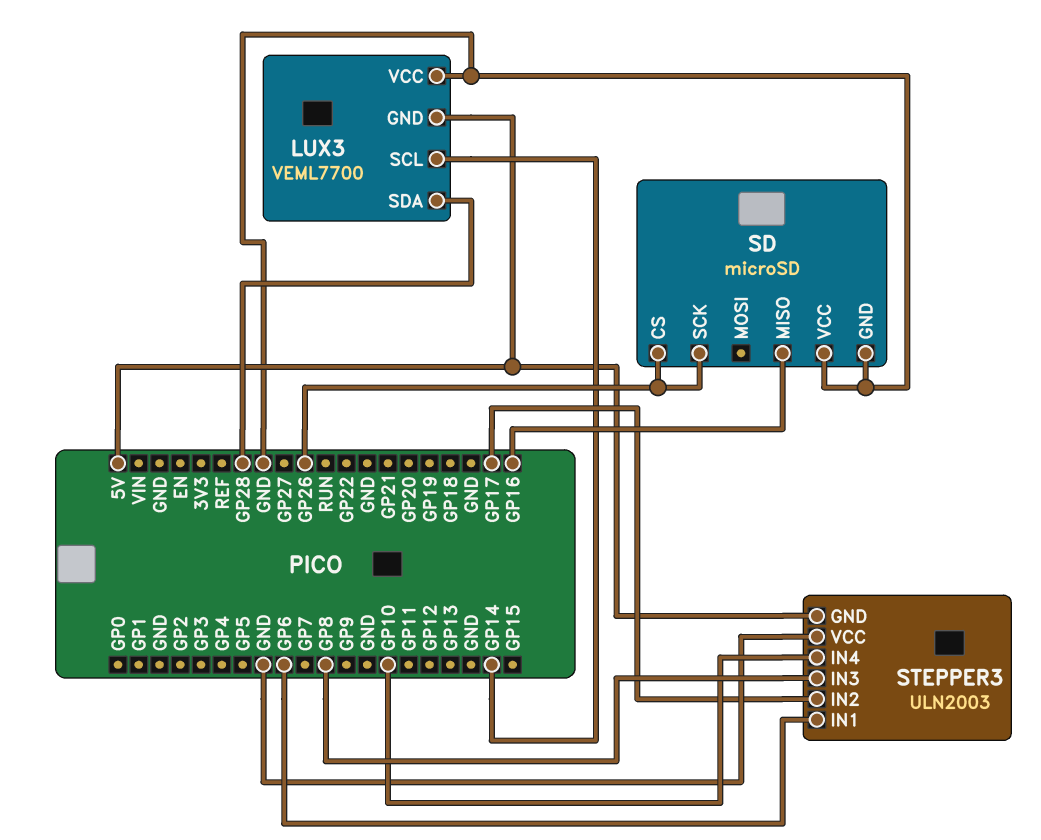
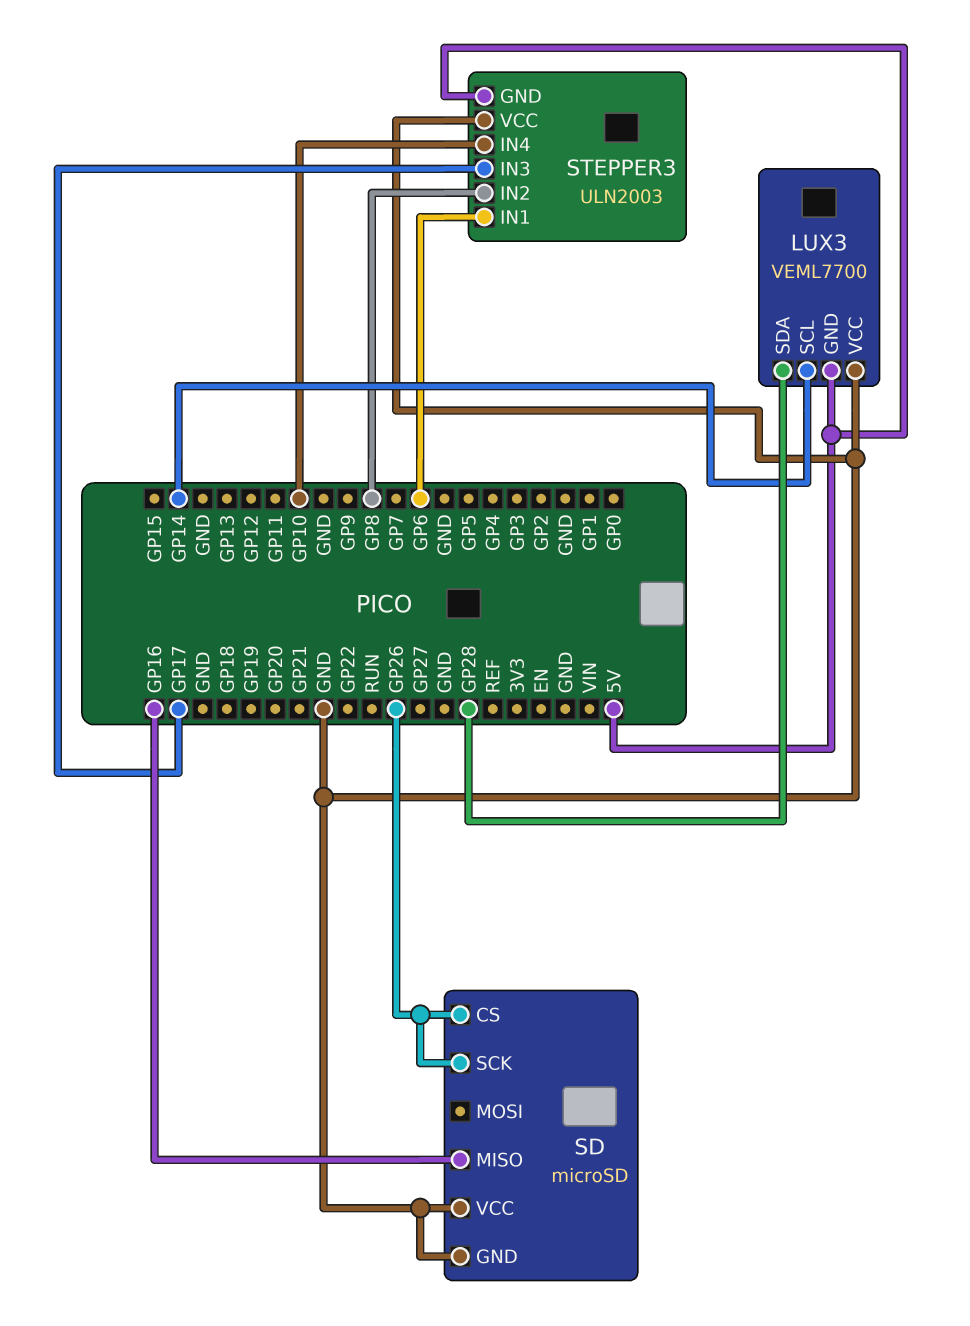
STEPPER3 pin IN2: GP17 -> GP8
STEPPER3 pin IN3: GP8 -> GP17

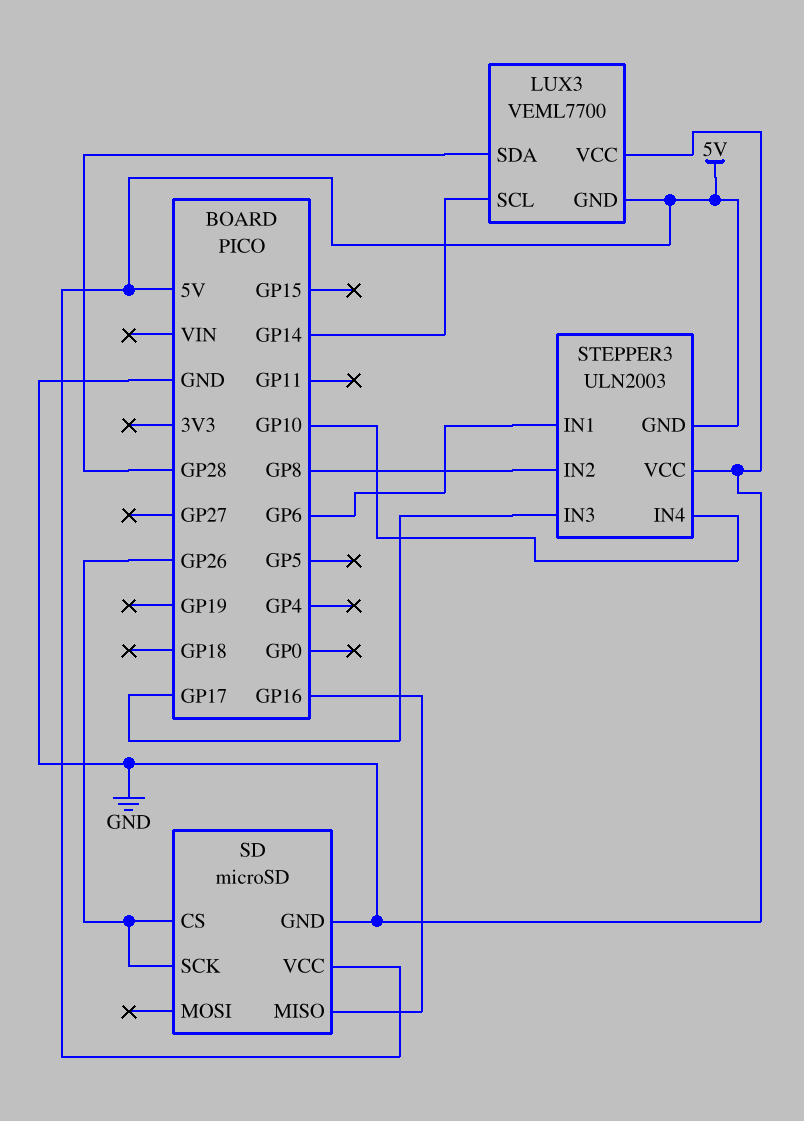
SD pin VCC: GND -> 5V

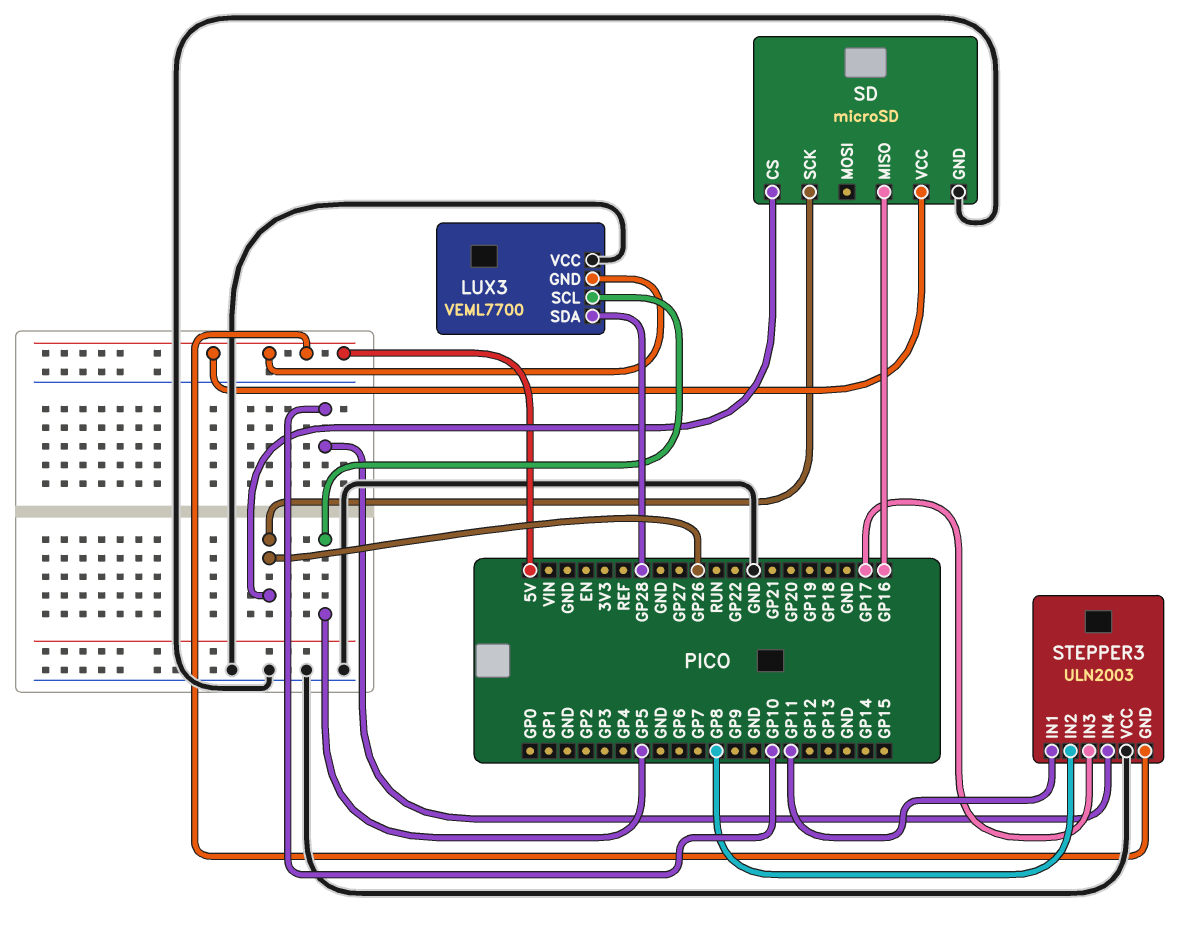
LUX3 pin SCL: GP14 -> GP5
STEPPER3 pin IN1: GP6 -> GP11

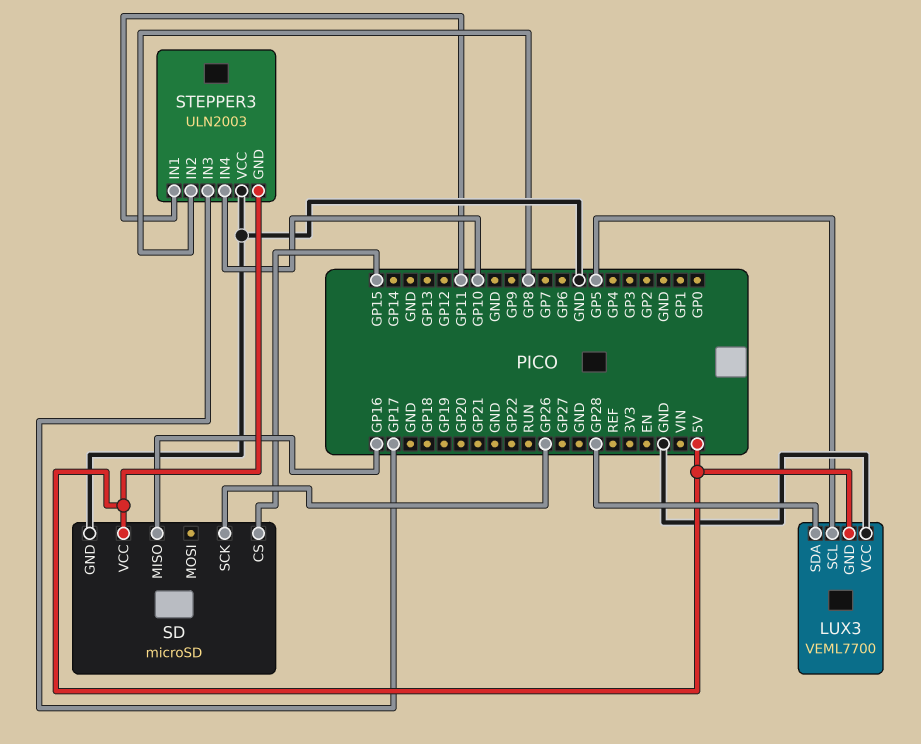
SD pin CS: GP26 -> GP15

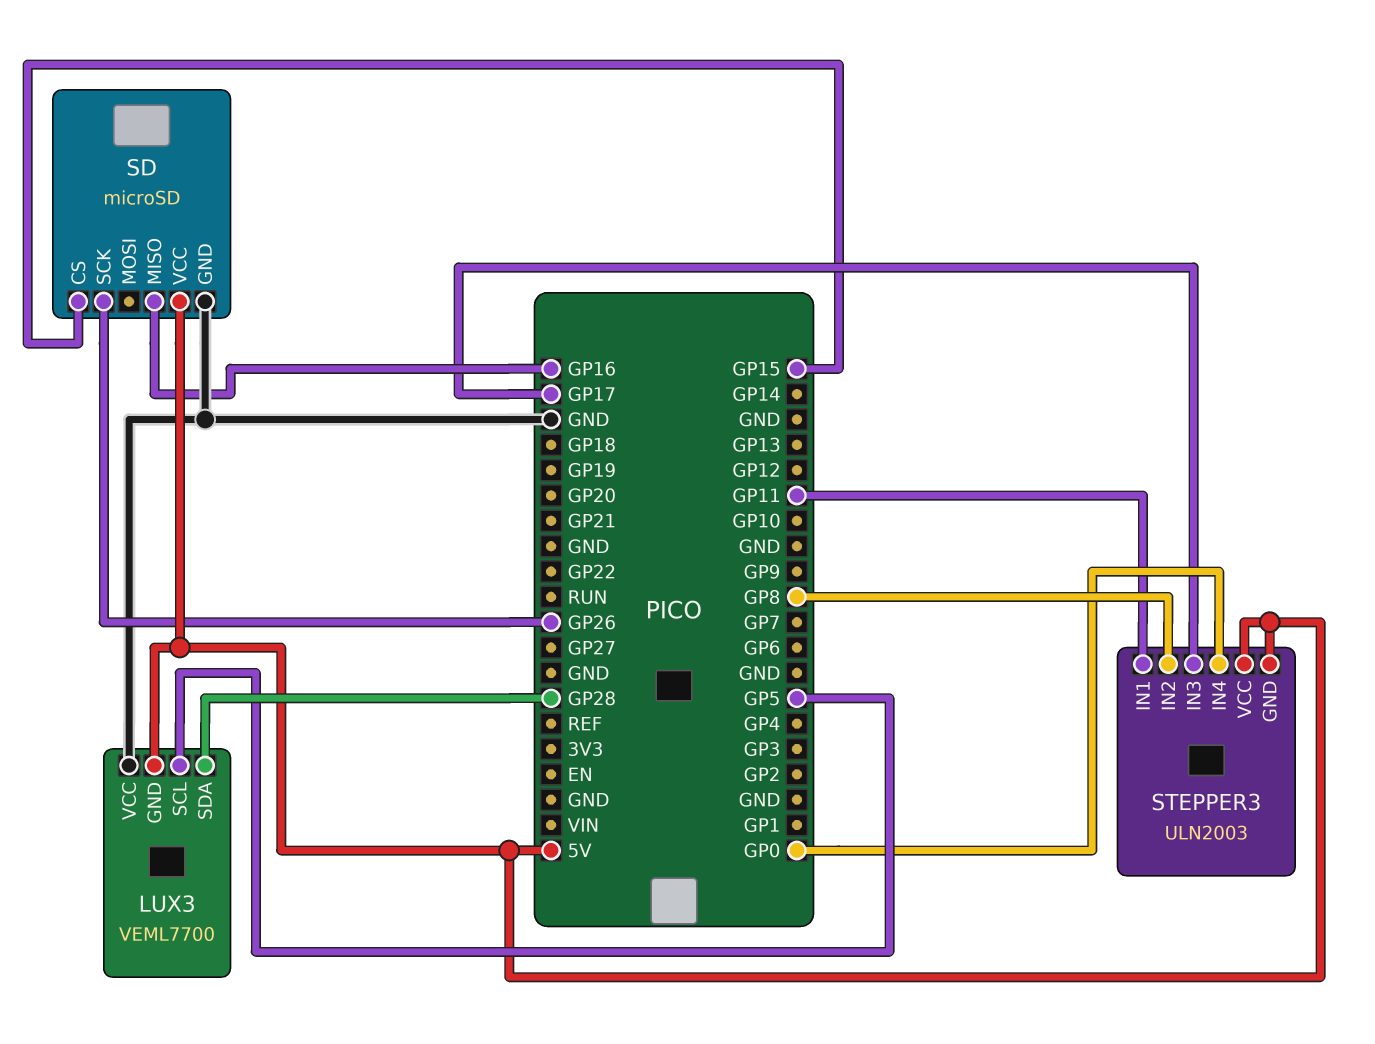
STEPPER3 pin IN4: GP10 -> GP0
STEPPER3 pin VCC: GND -> 5V

